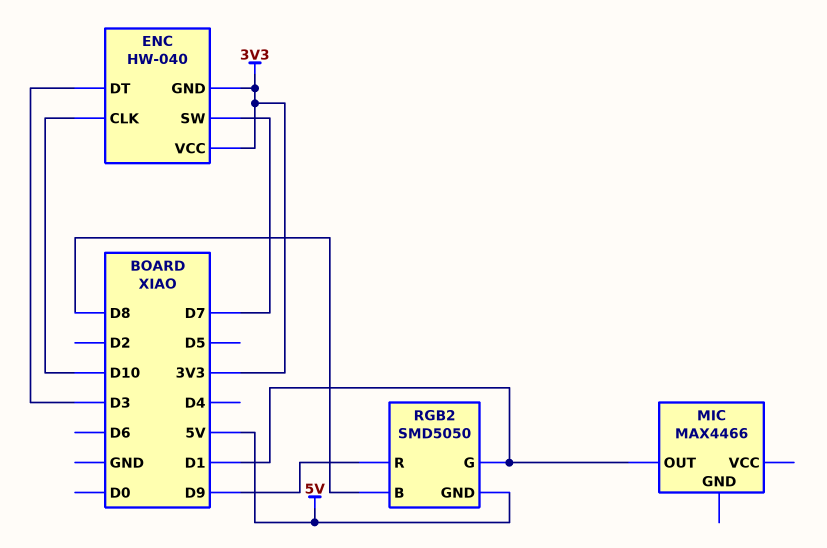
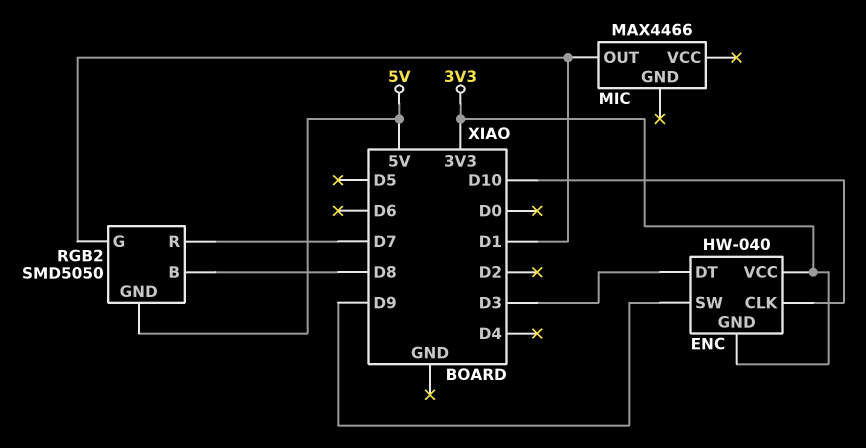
ENC pin SW: D7 -> D9
RGB2 pin R: D9 -> D7

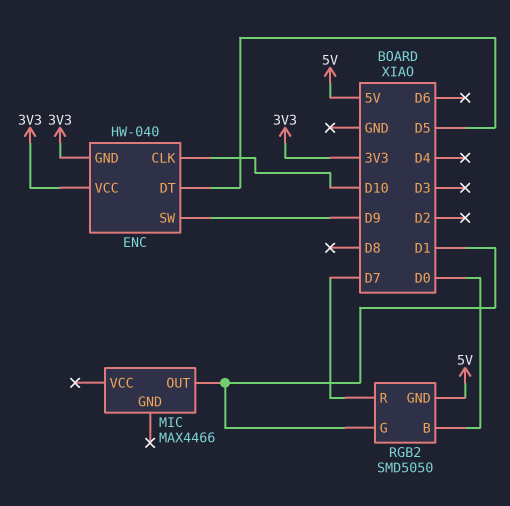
ENC pin DT: D3 -> D5
RGB2 pin B: D8 -> D0

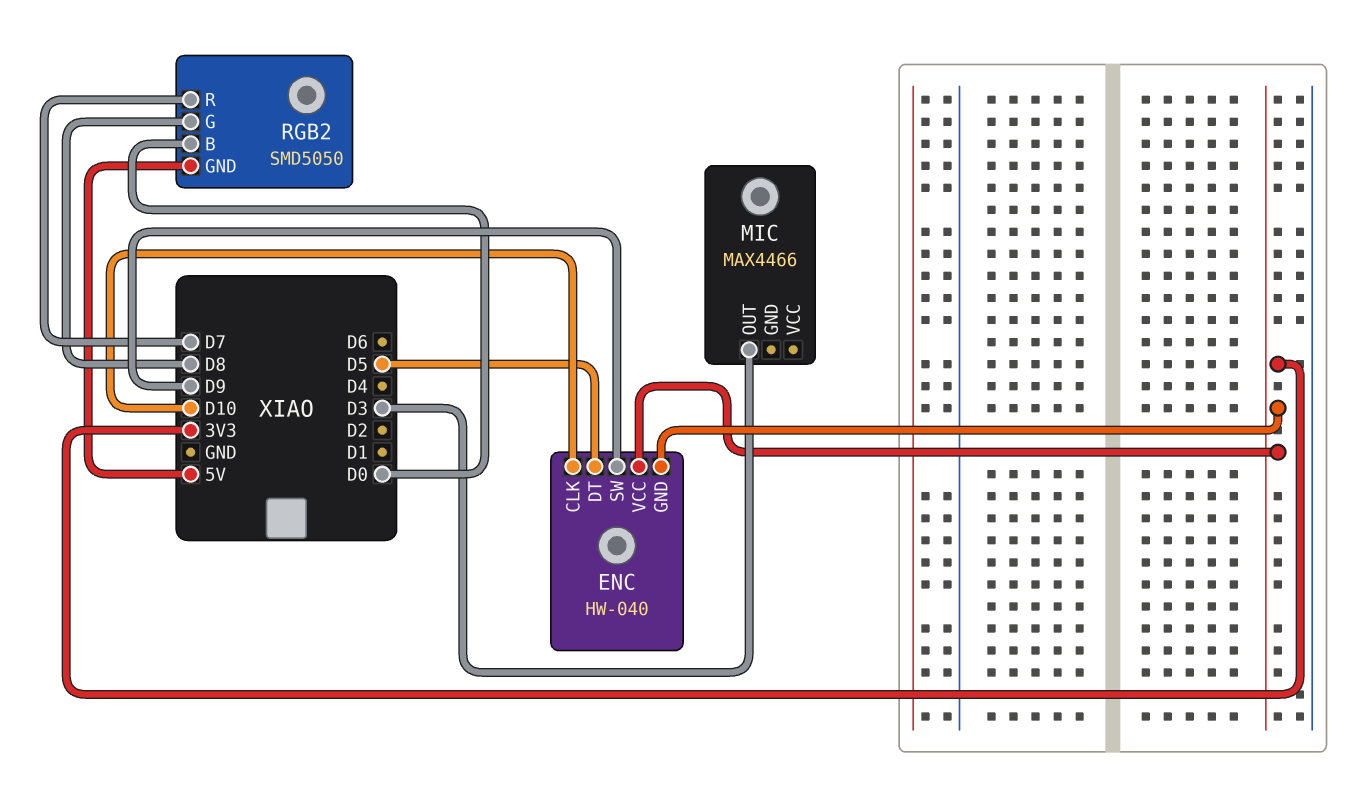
MIC pin OUT: D1 -> D3
RGB2 pin G: D1 -> D8

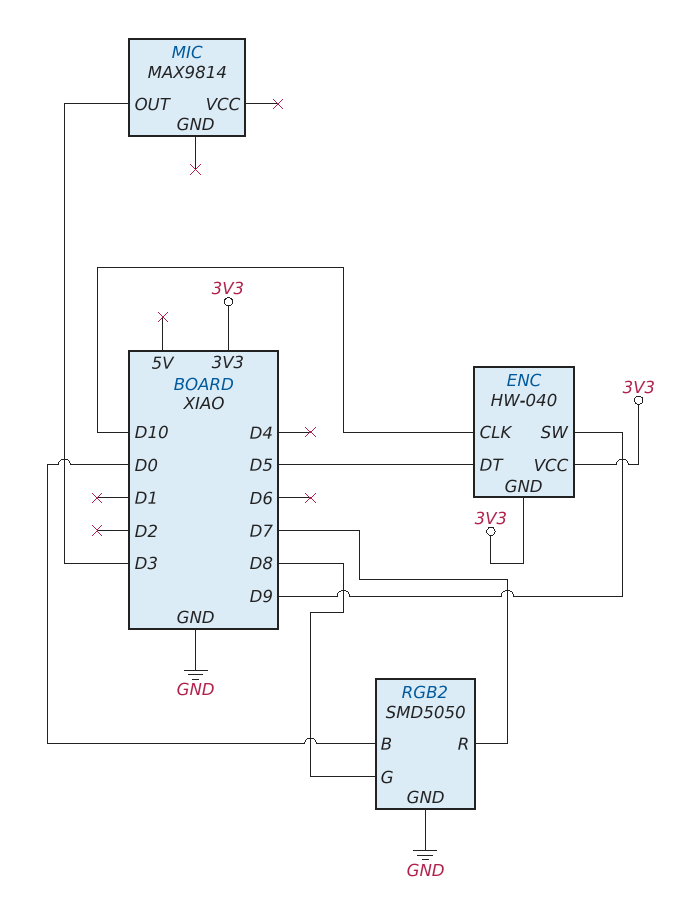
MIC: MAX4466 -> MAX9814
RGB2 pin GND: 5V -> GND

